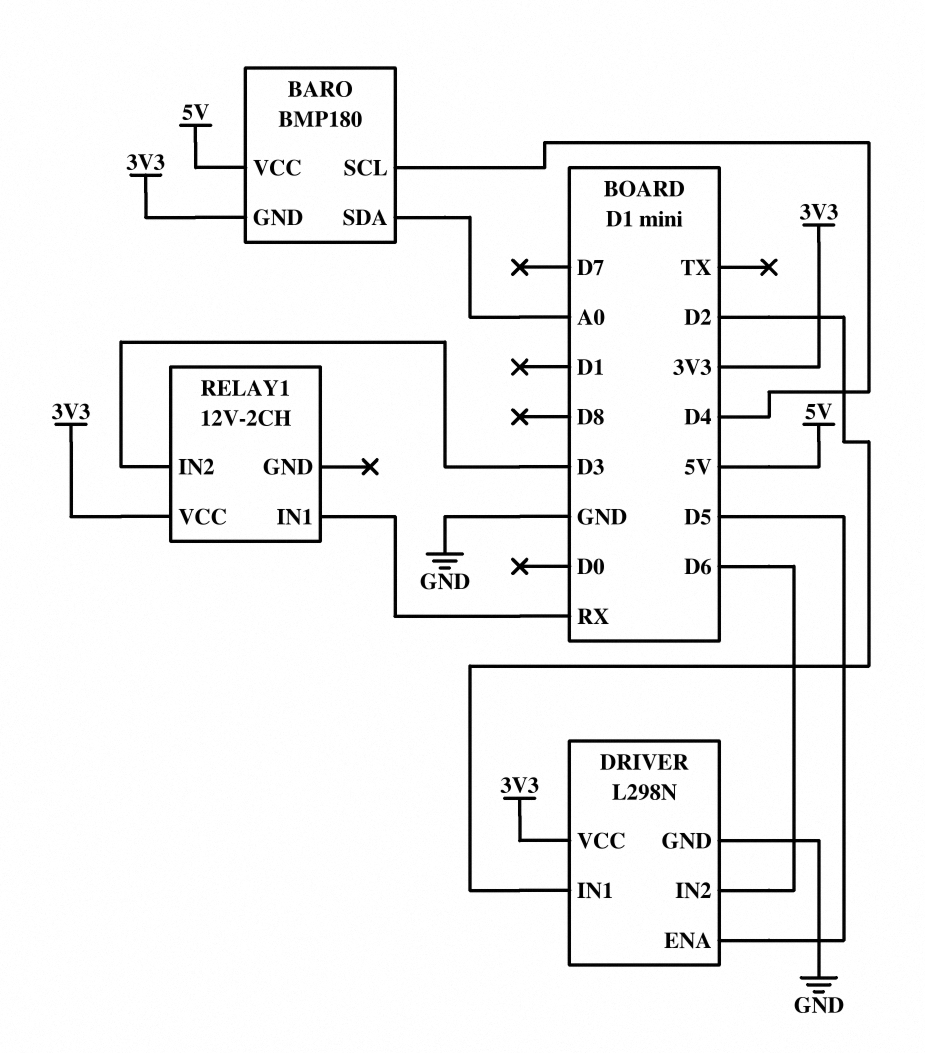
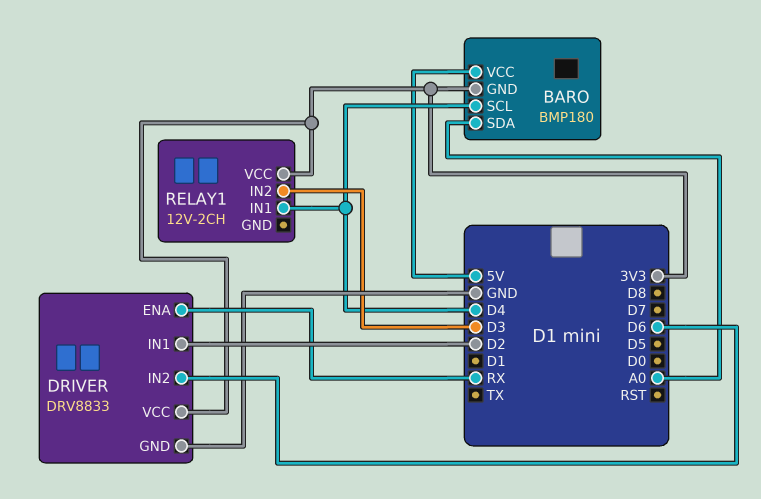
DRIVER: L298N -> DRV8833
DRIVER pin ENA: D5 -> RX
RELAY1 pin IN1: RX -> D4

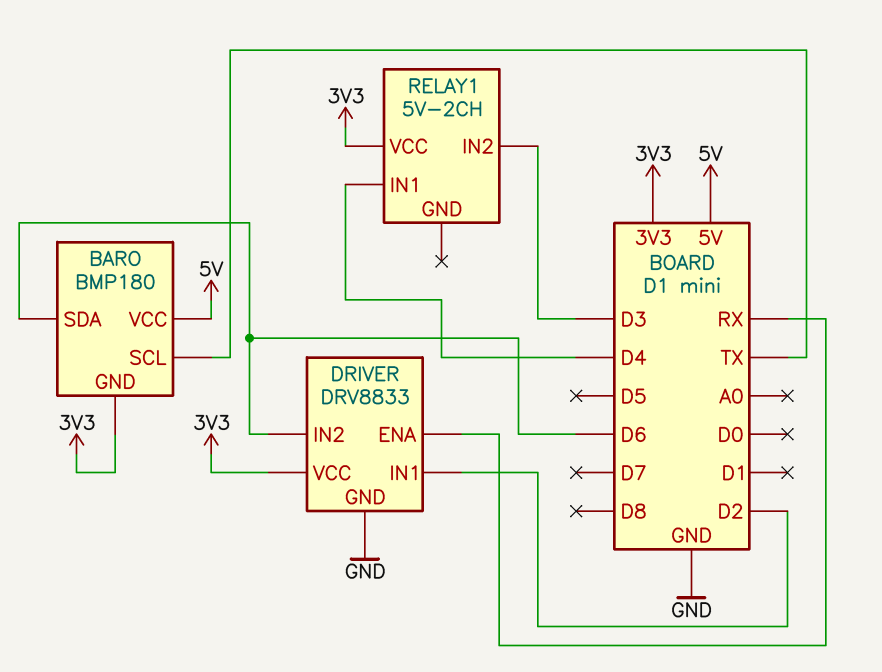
BARO pin SCL: D4 -> TX
BARO pin SDA: A0 -> D6
RELAY1: 12V-2CH -> 5V-2CH

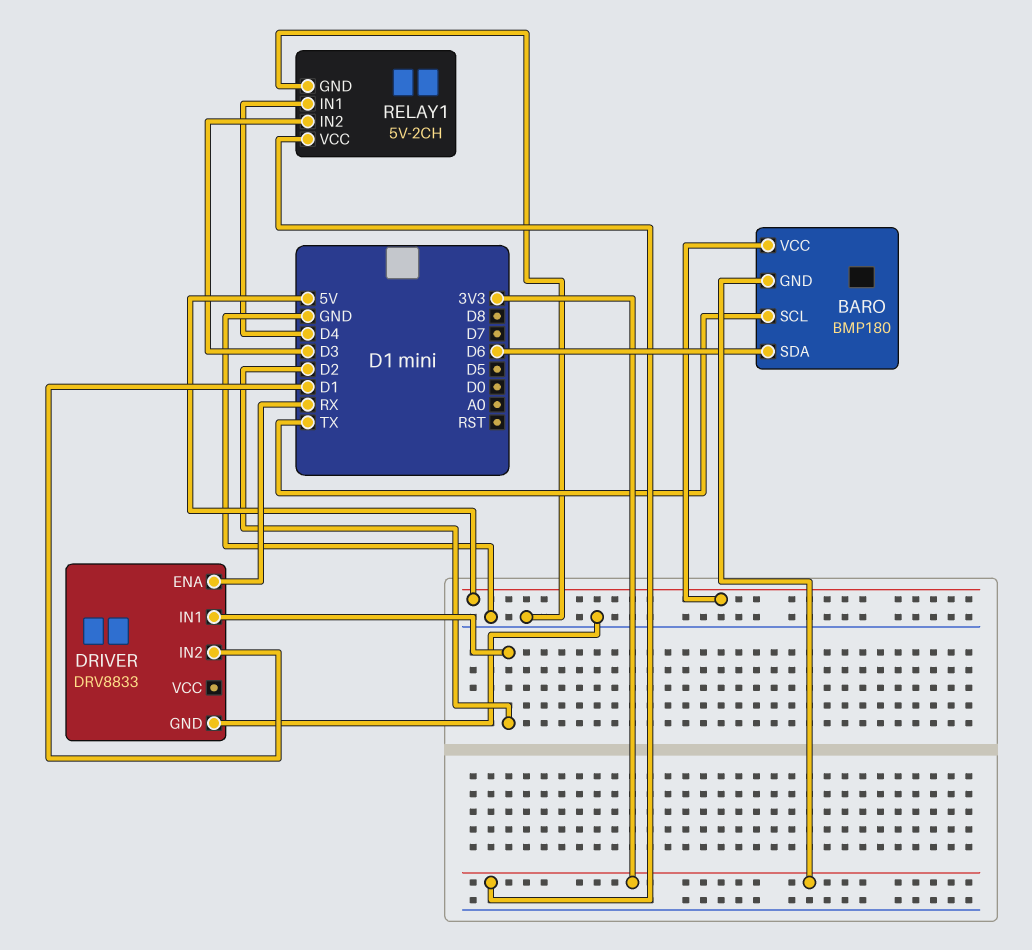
DRIVER pin IN2: D6 -> D1
DRIVER pin VCC: 3V3 -> none
RELAY1 pin GND: none -> GND

